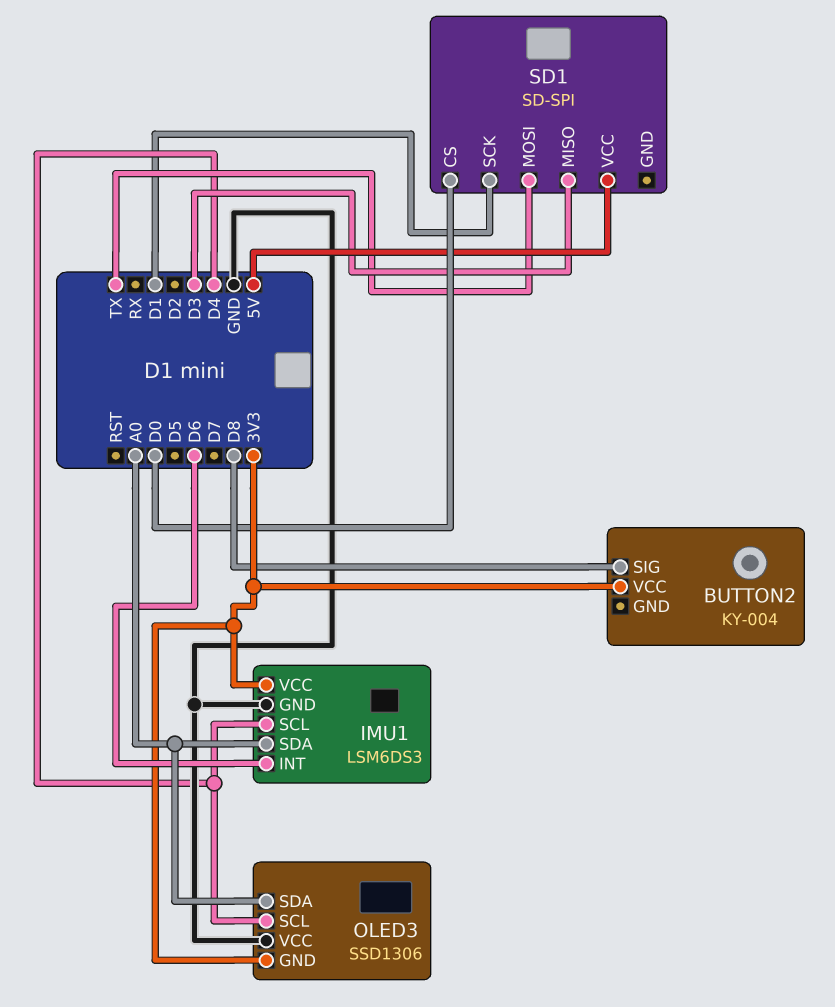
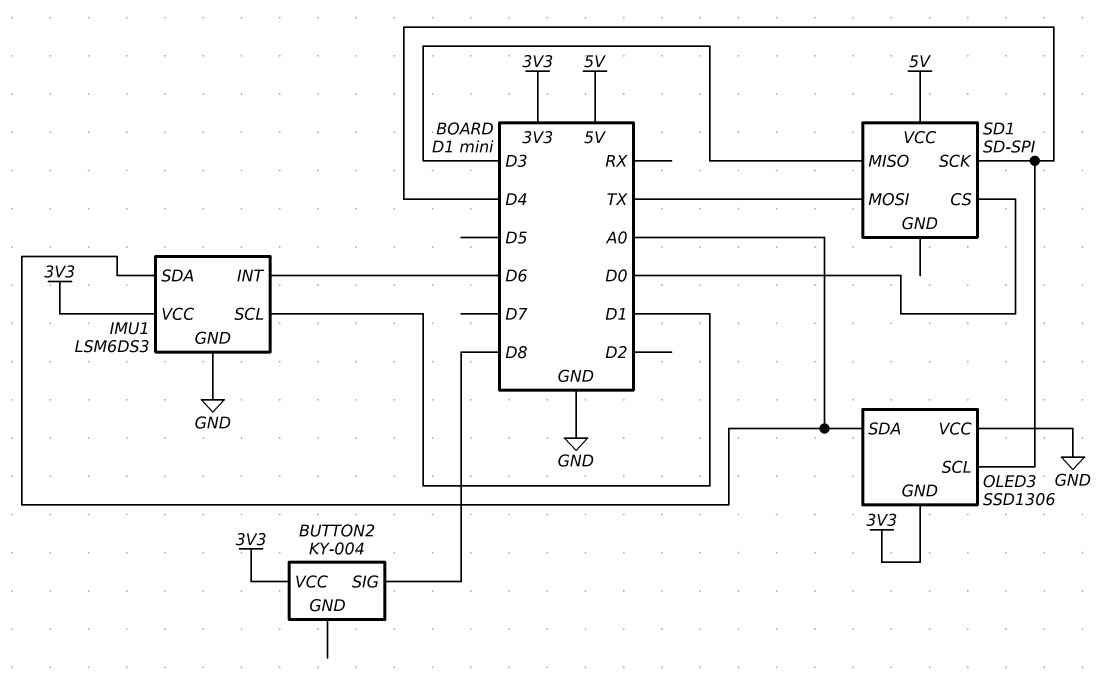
IMU1 pin SCL: D4 -> D1
SD1 pin SCK: D1 -> D4

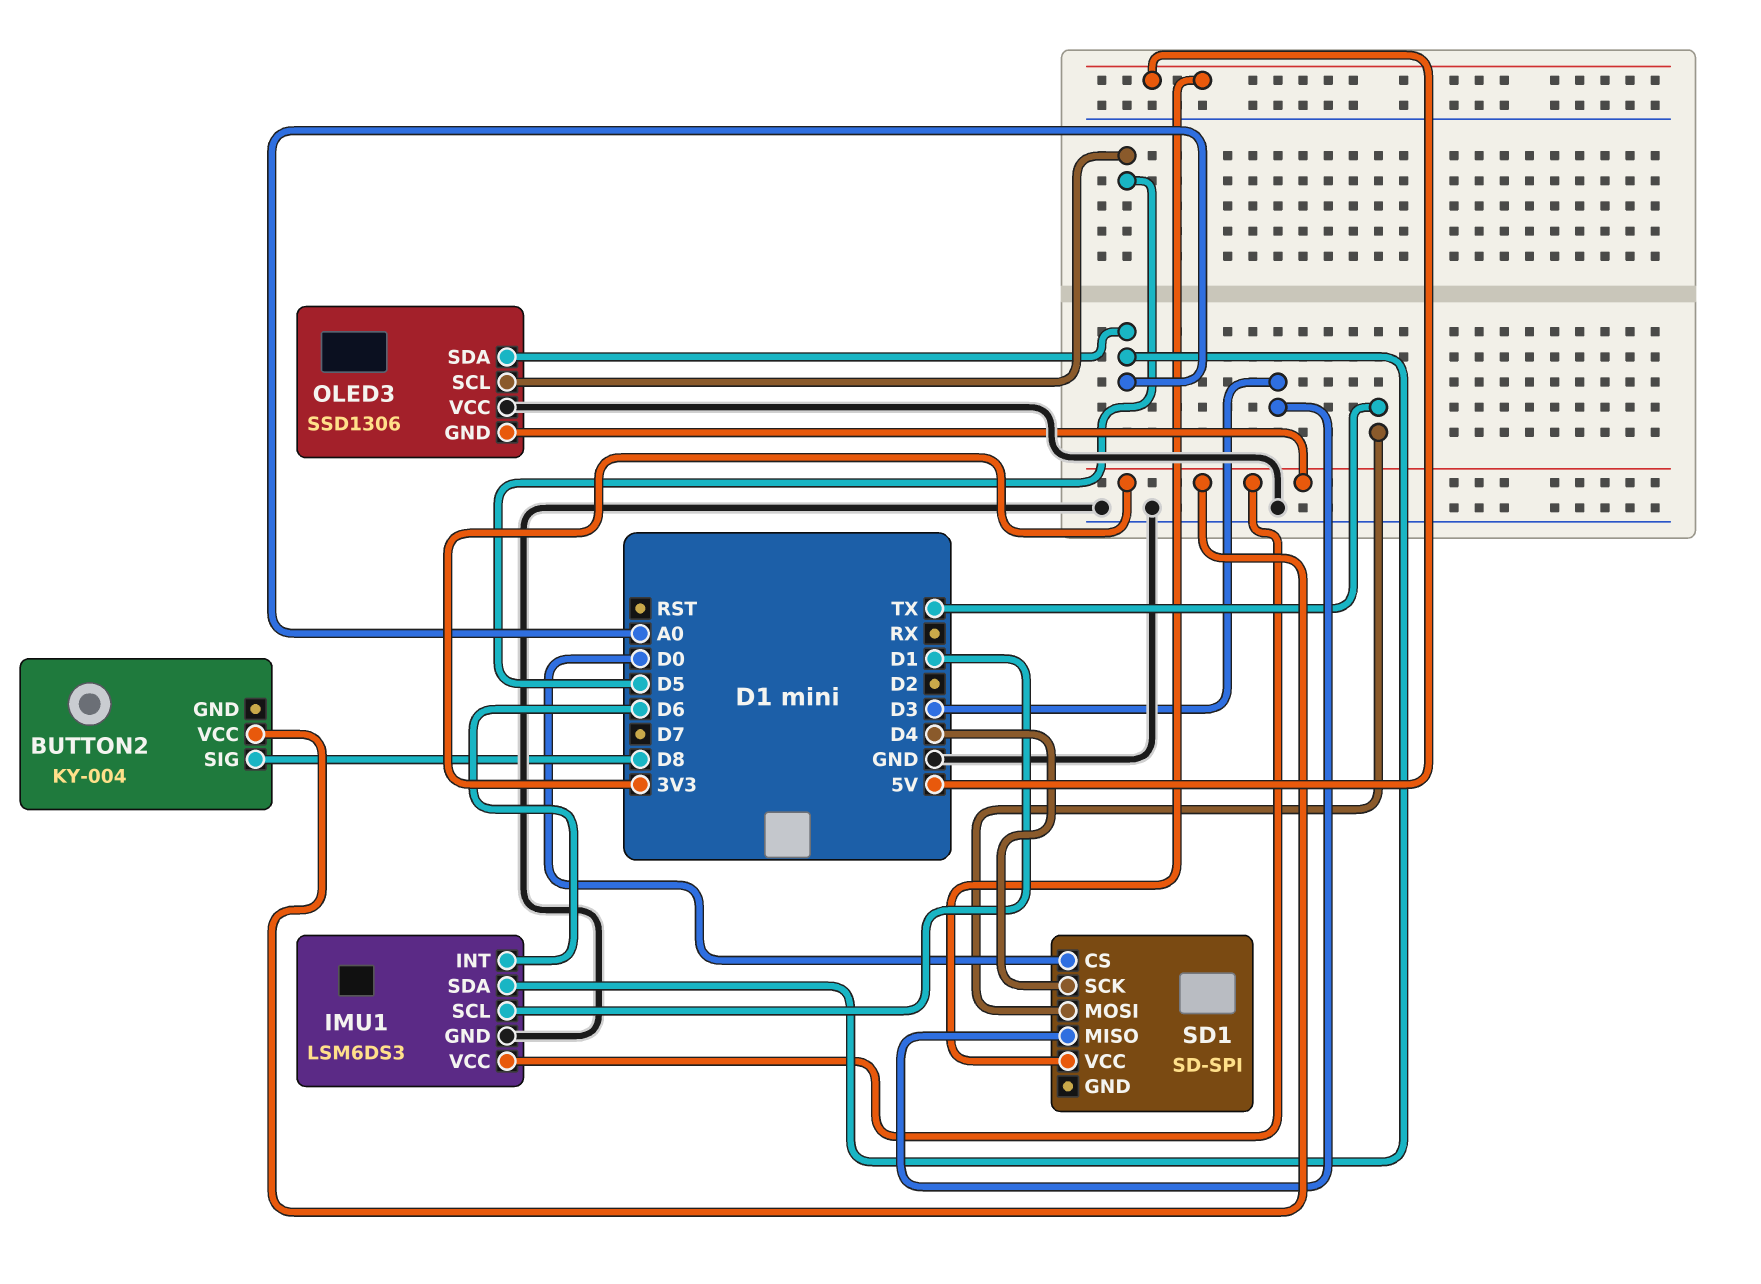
OLED3 pin SCL: D4 -> D5

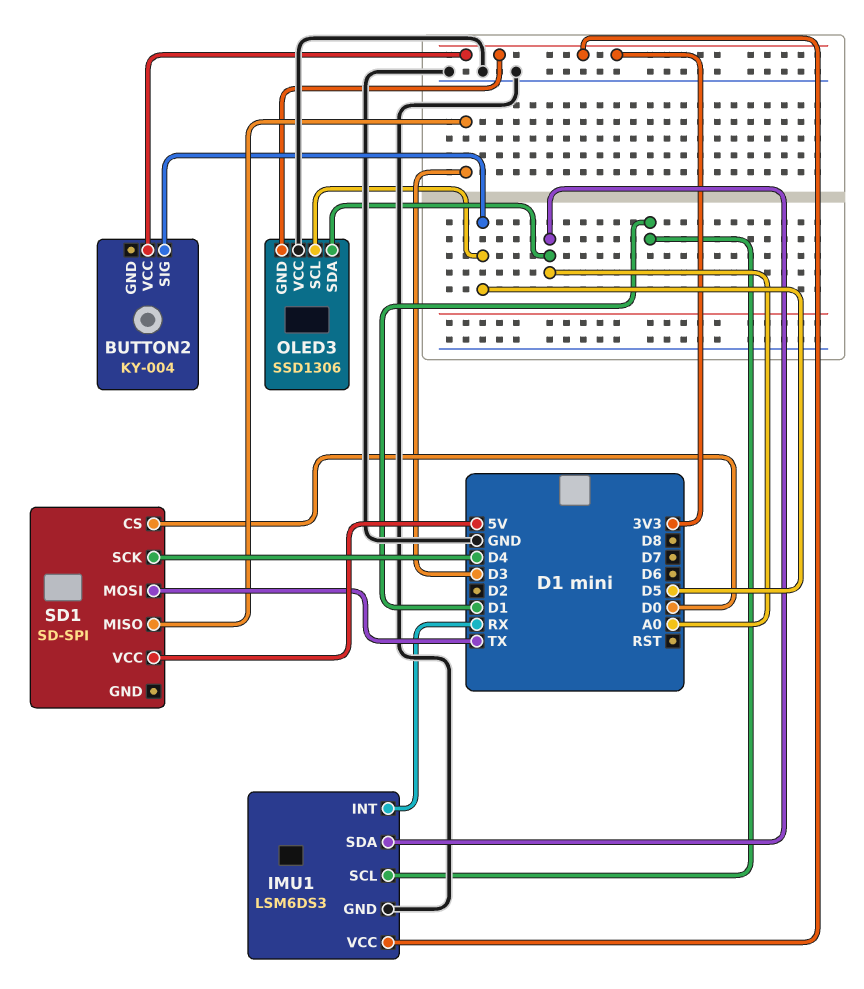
BUTTON2 pin SIG: D8 -> D5
IMU1 pin INT: D6 -> RX

